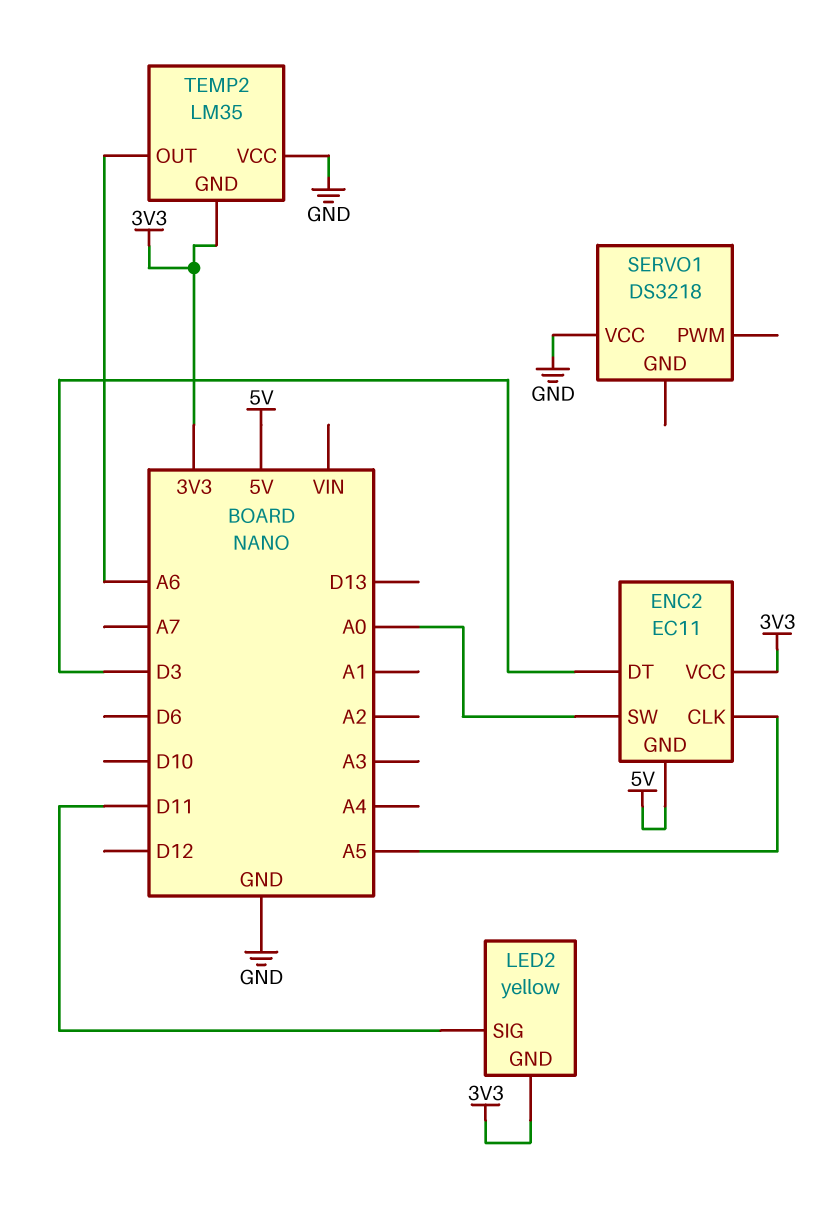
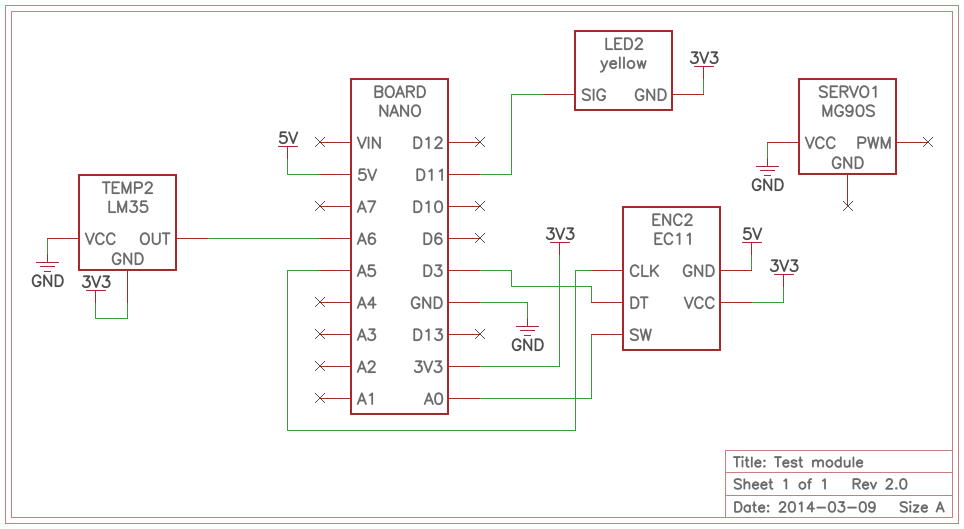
SERVO1: DS3218 -> MG90S

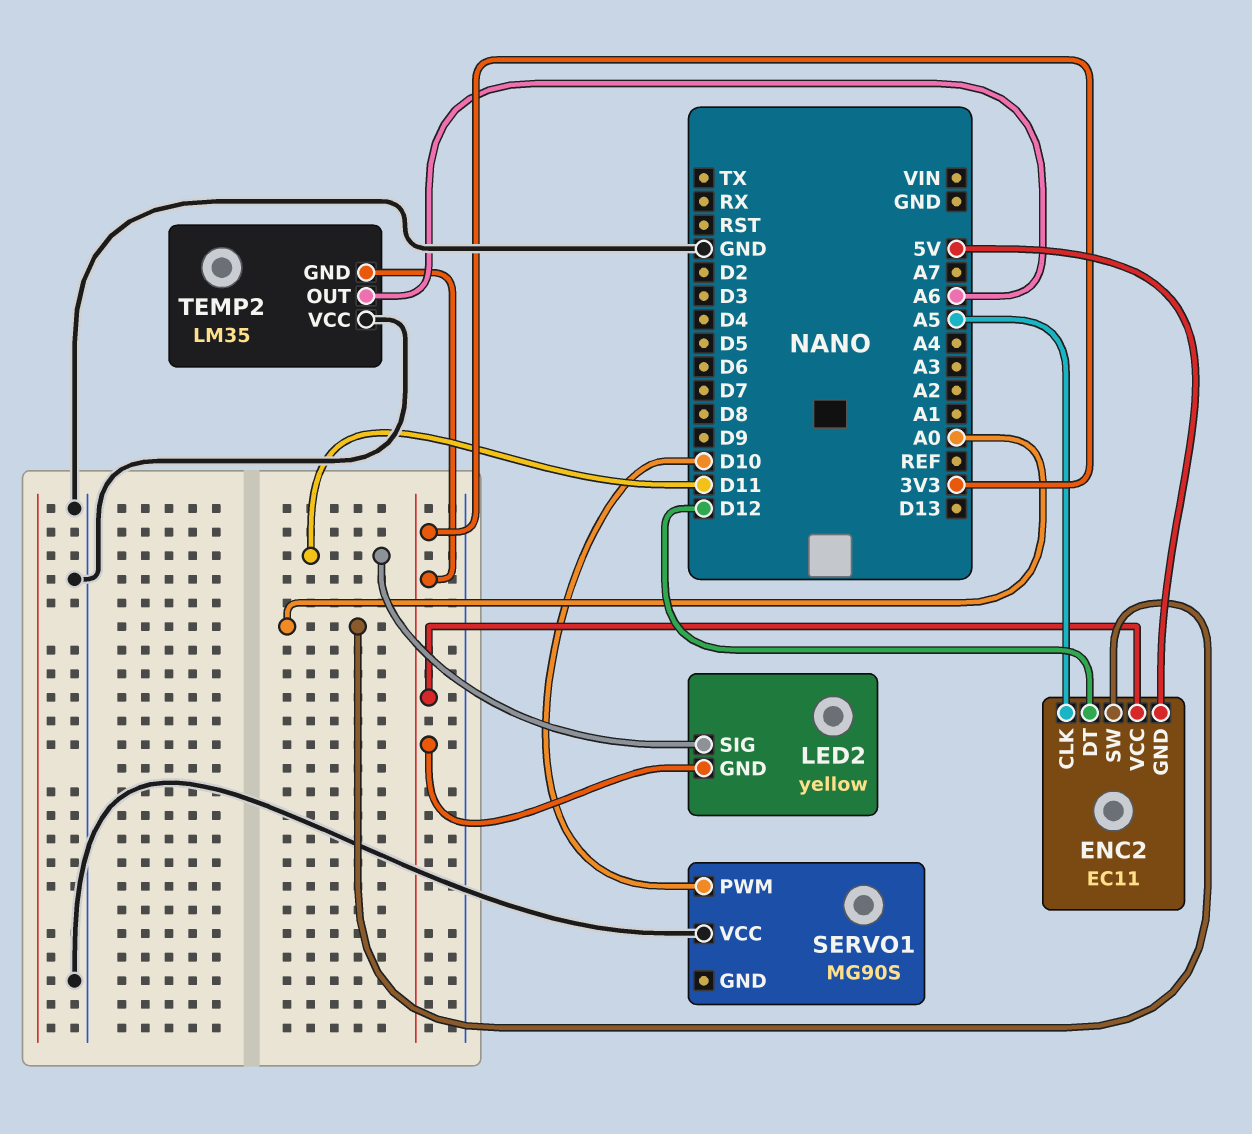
ENC2 pin DT: D3 -> D12
SERVO1 pin PWM: none -> D10

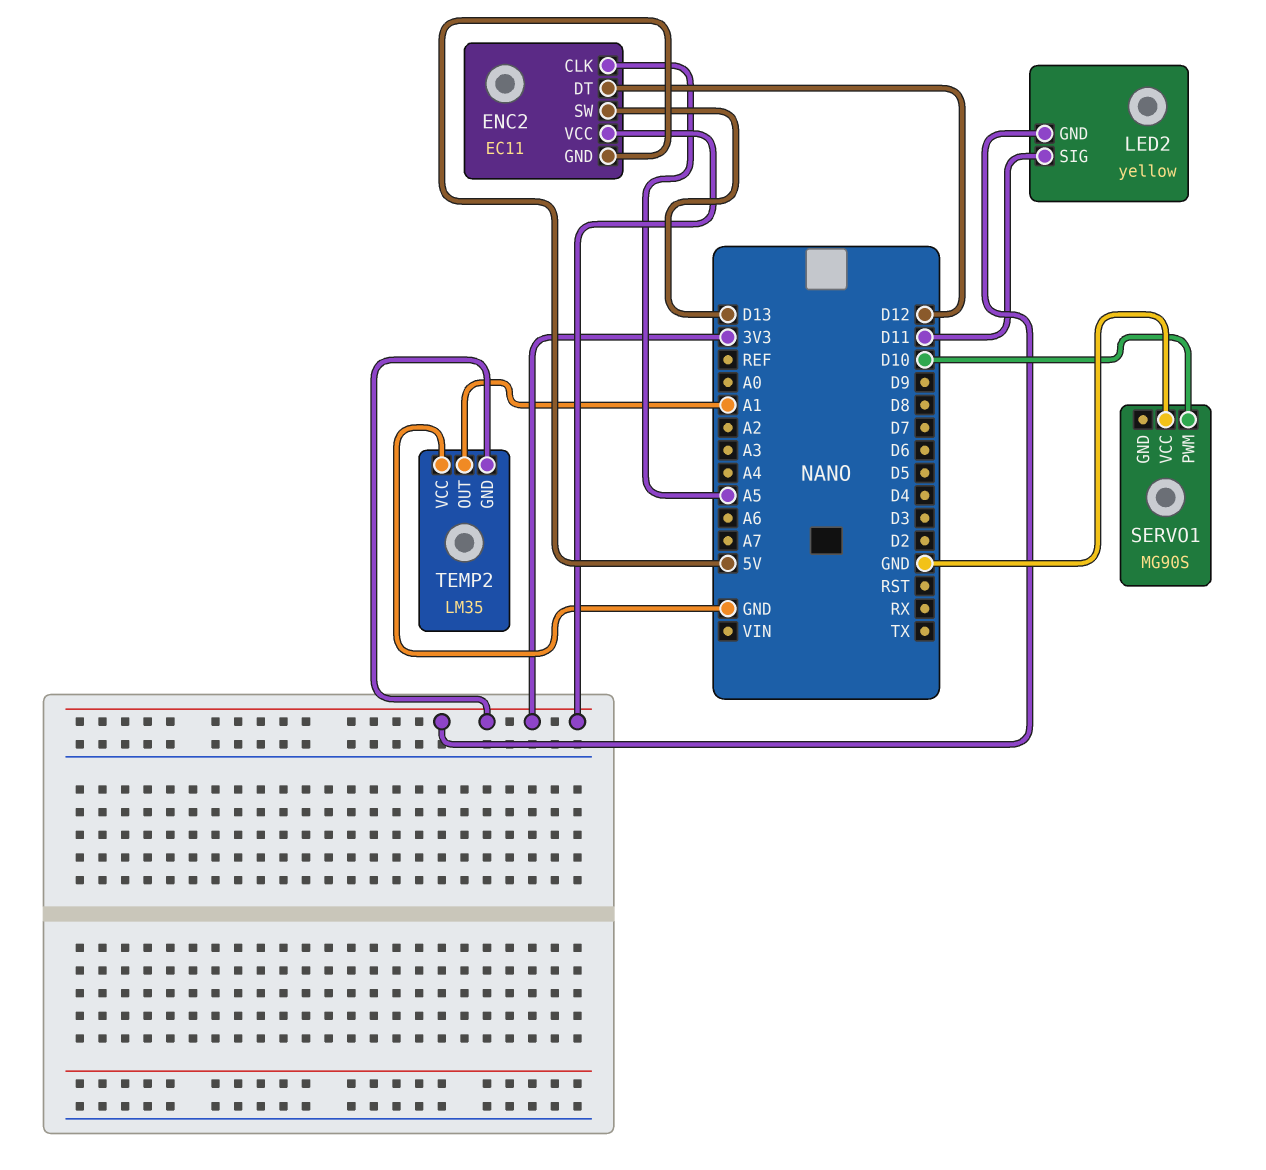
ENC2 pin SW: A0 -> D13
TEMP2 pin OUT: A6 -> A1

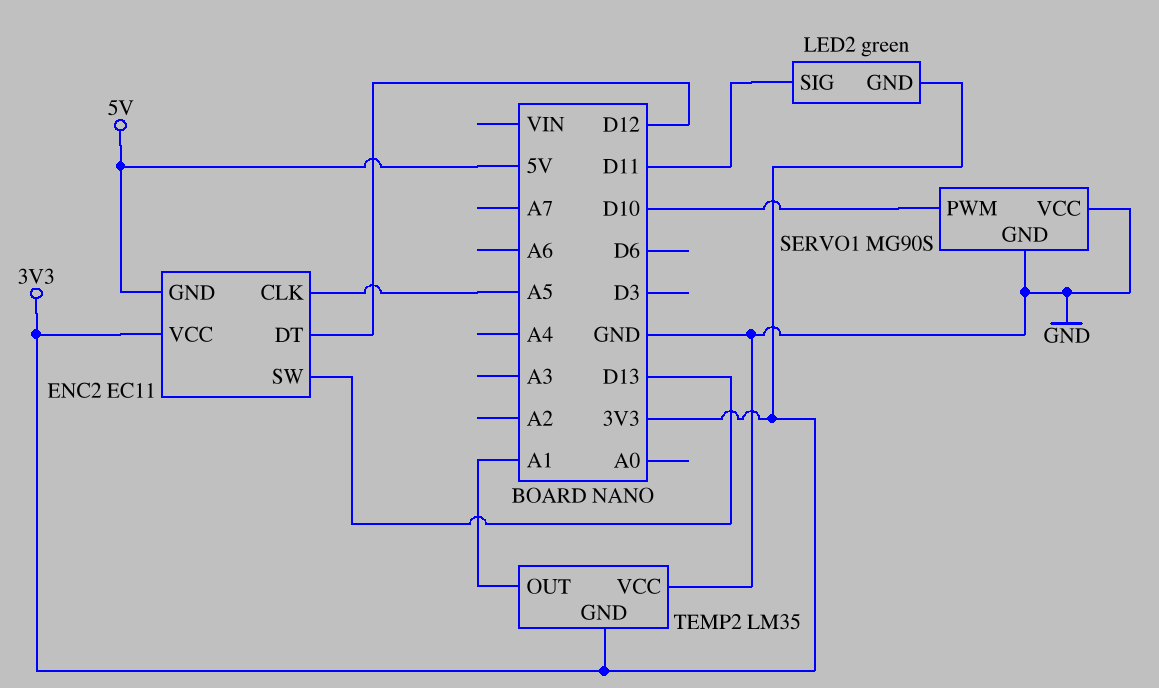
LED2: yellow -> green
SERVO1 pin GND: none -> GND

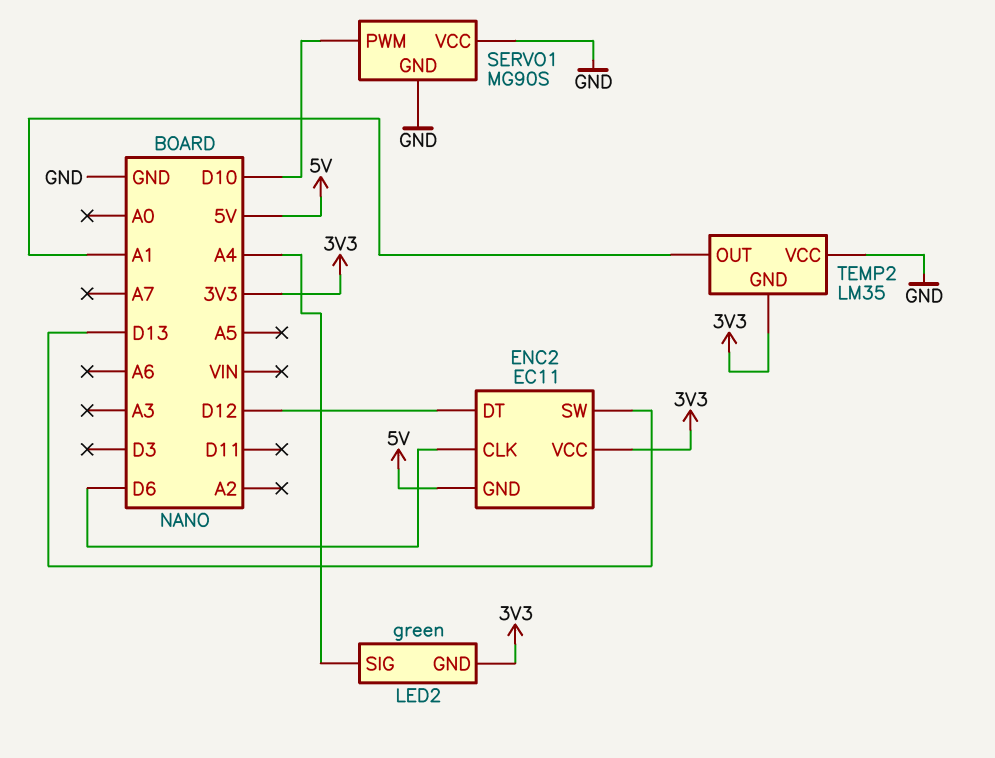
ENC2 pin CLK: A5 -> D6
LED2 pin SIG: D11 -> A4

